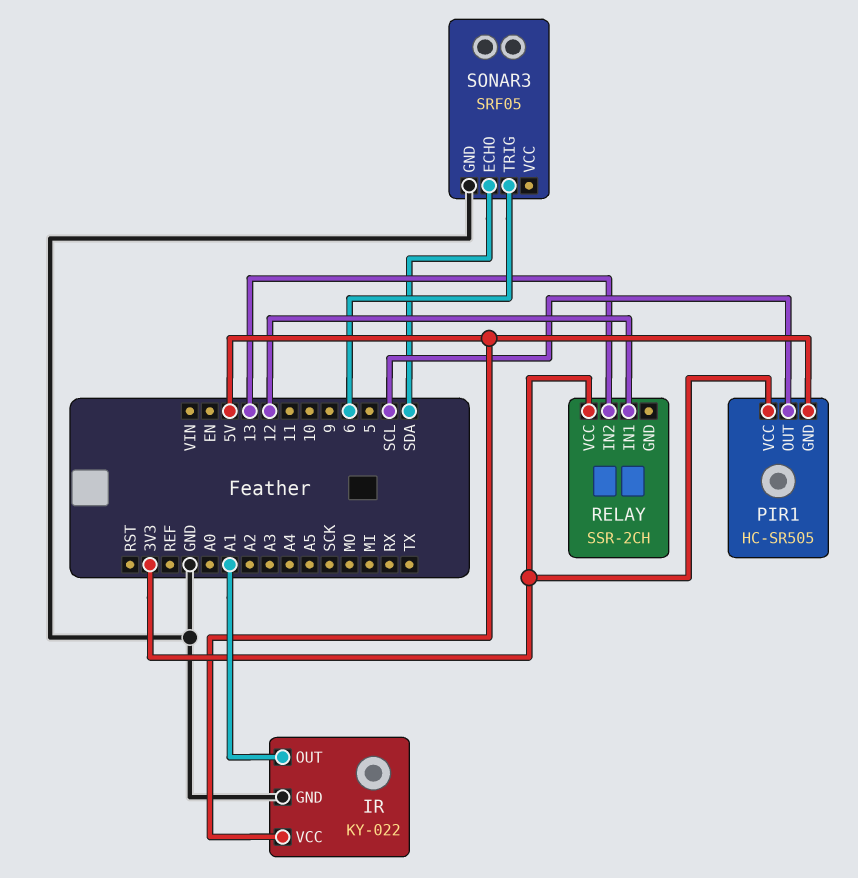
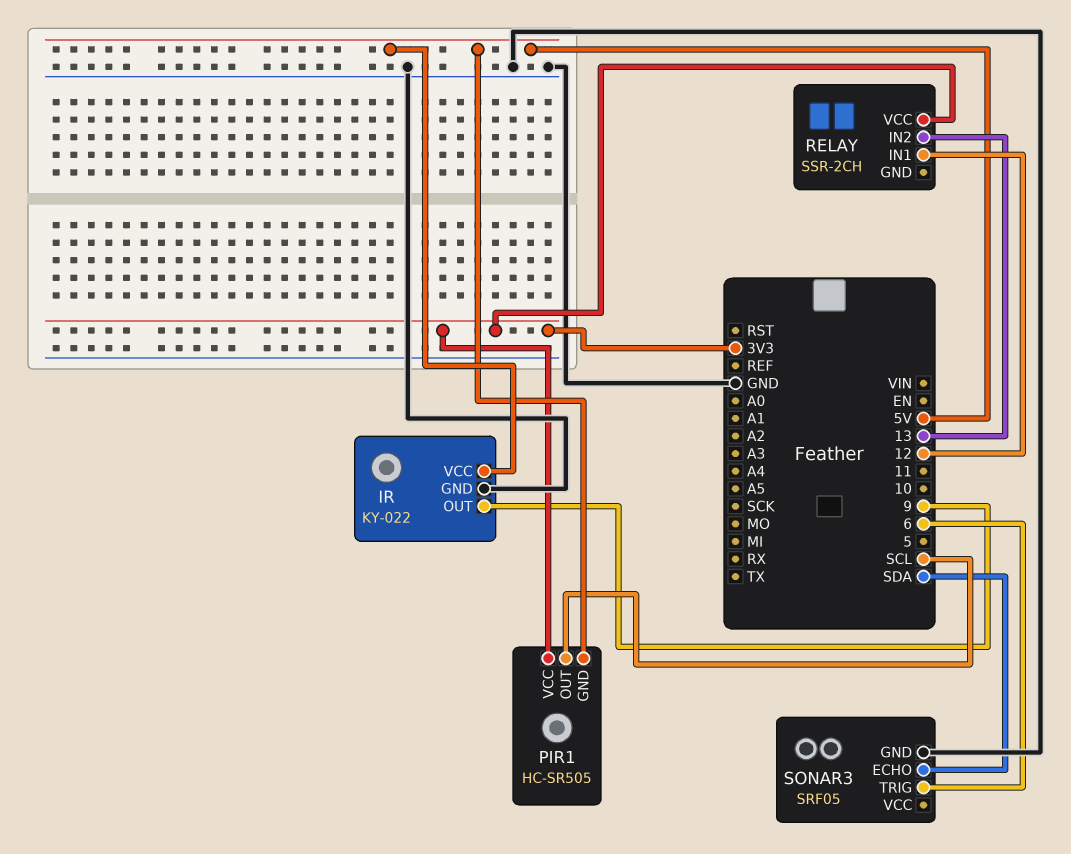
IR pin OUT: A1 -> 9

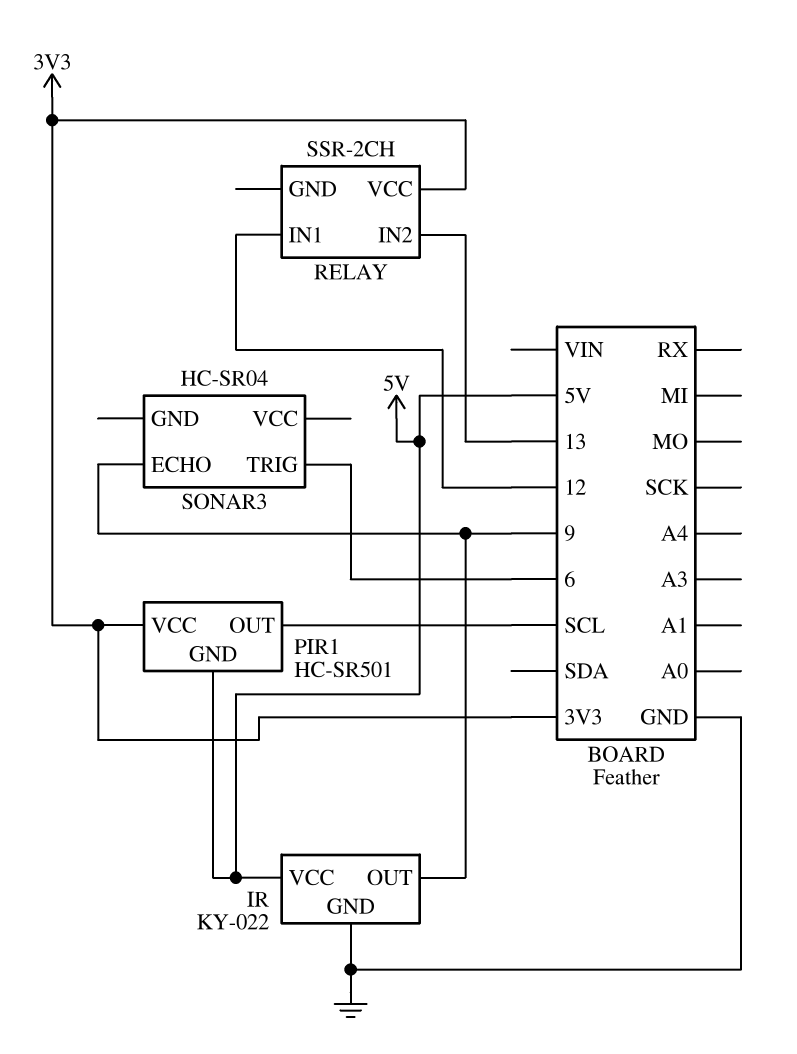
PIR1: HC-SR505 -> HC-SR501
SONAR3: SRF05 -> HC-SR04
SONAR3 pin ECHO: SDA -> 9
SONAR3 pin GND: GND -> none

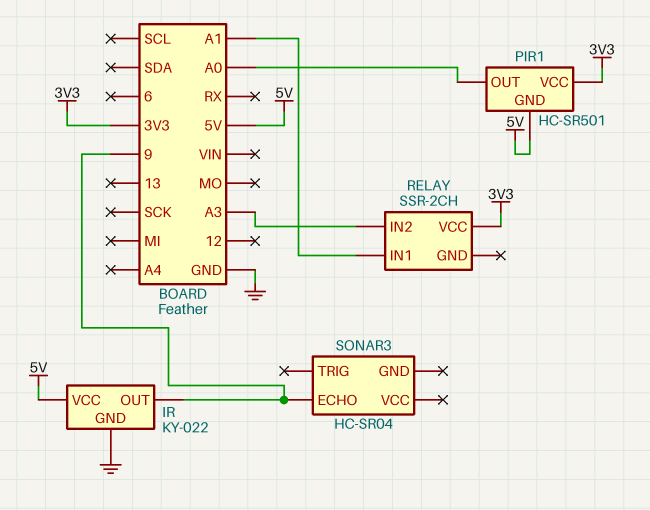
PIR1 pin OUT: SCL -> A0
RELAY pin IN1: 12 -> A1
RELAY pin IN2: 13 -> A3
SONAR3 pin TRIG: 6 -> none

